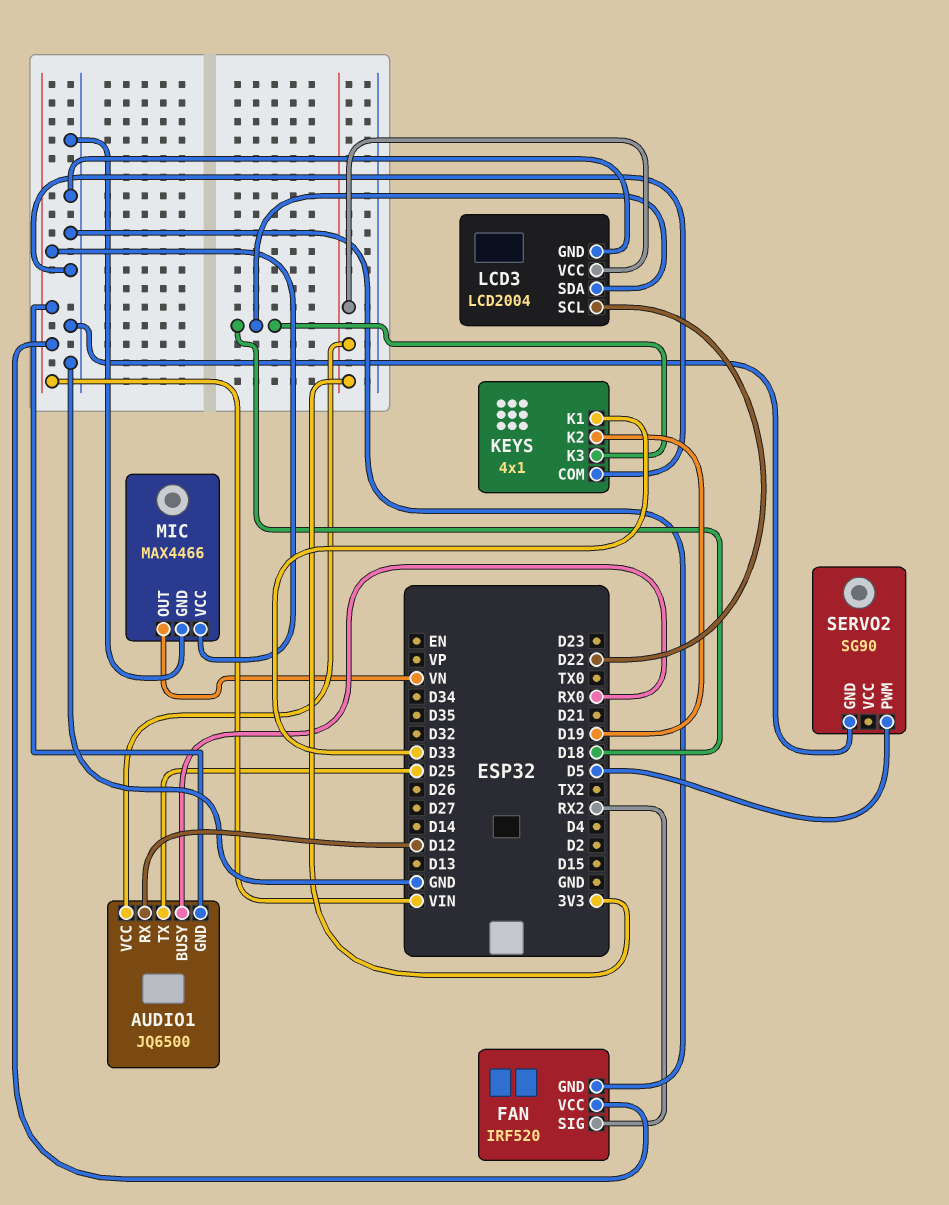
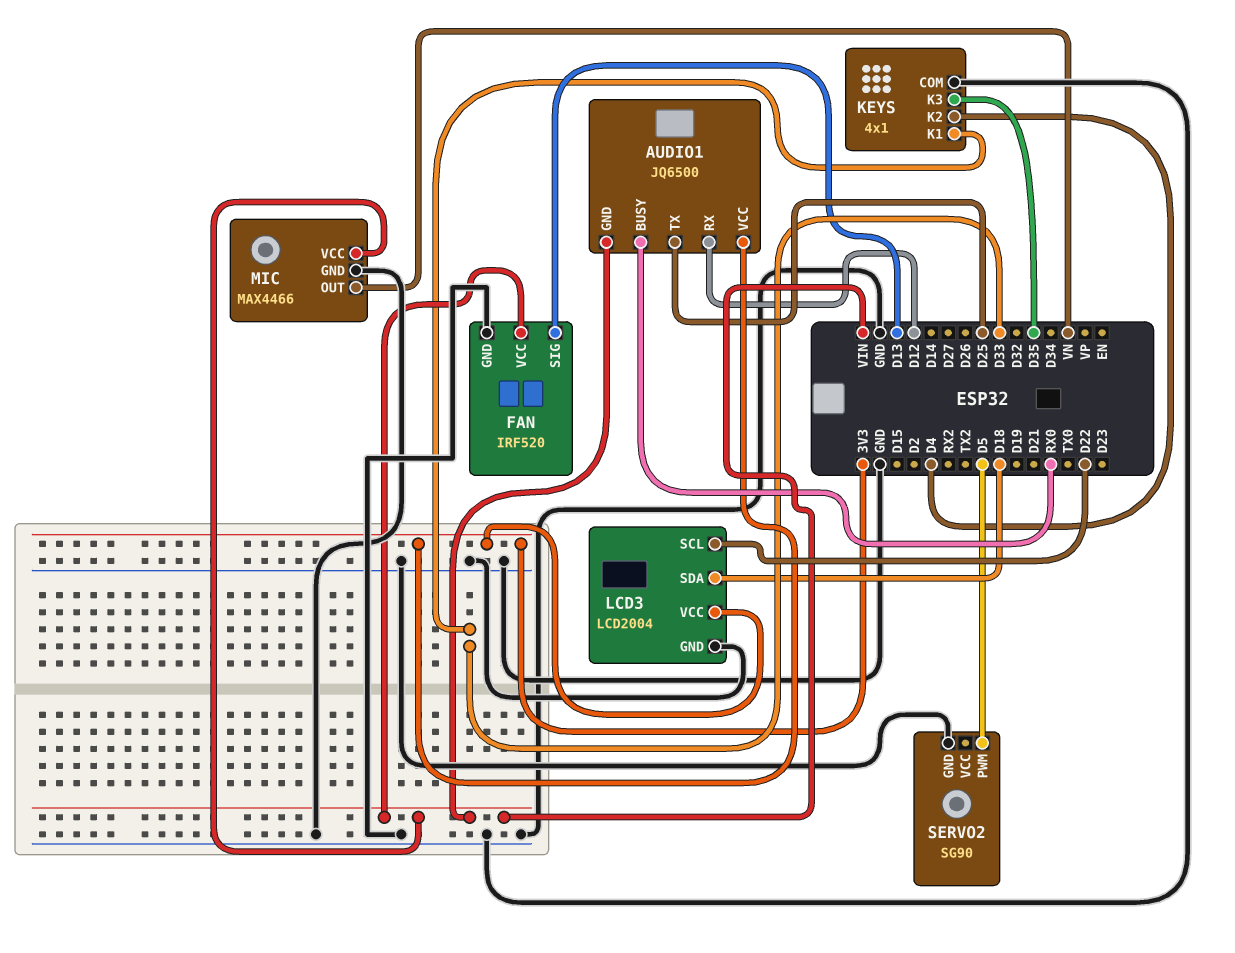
FAN pin SIG: RX2 -> D13
KEYS pin K2: D19 -> D4
KEYS pin K3: D18 -> D35

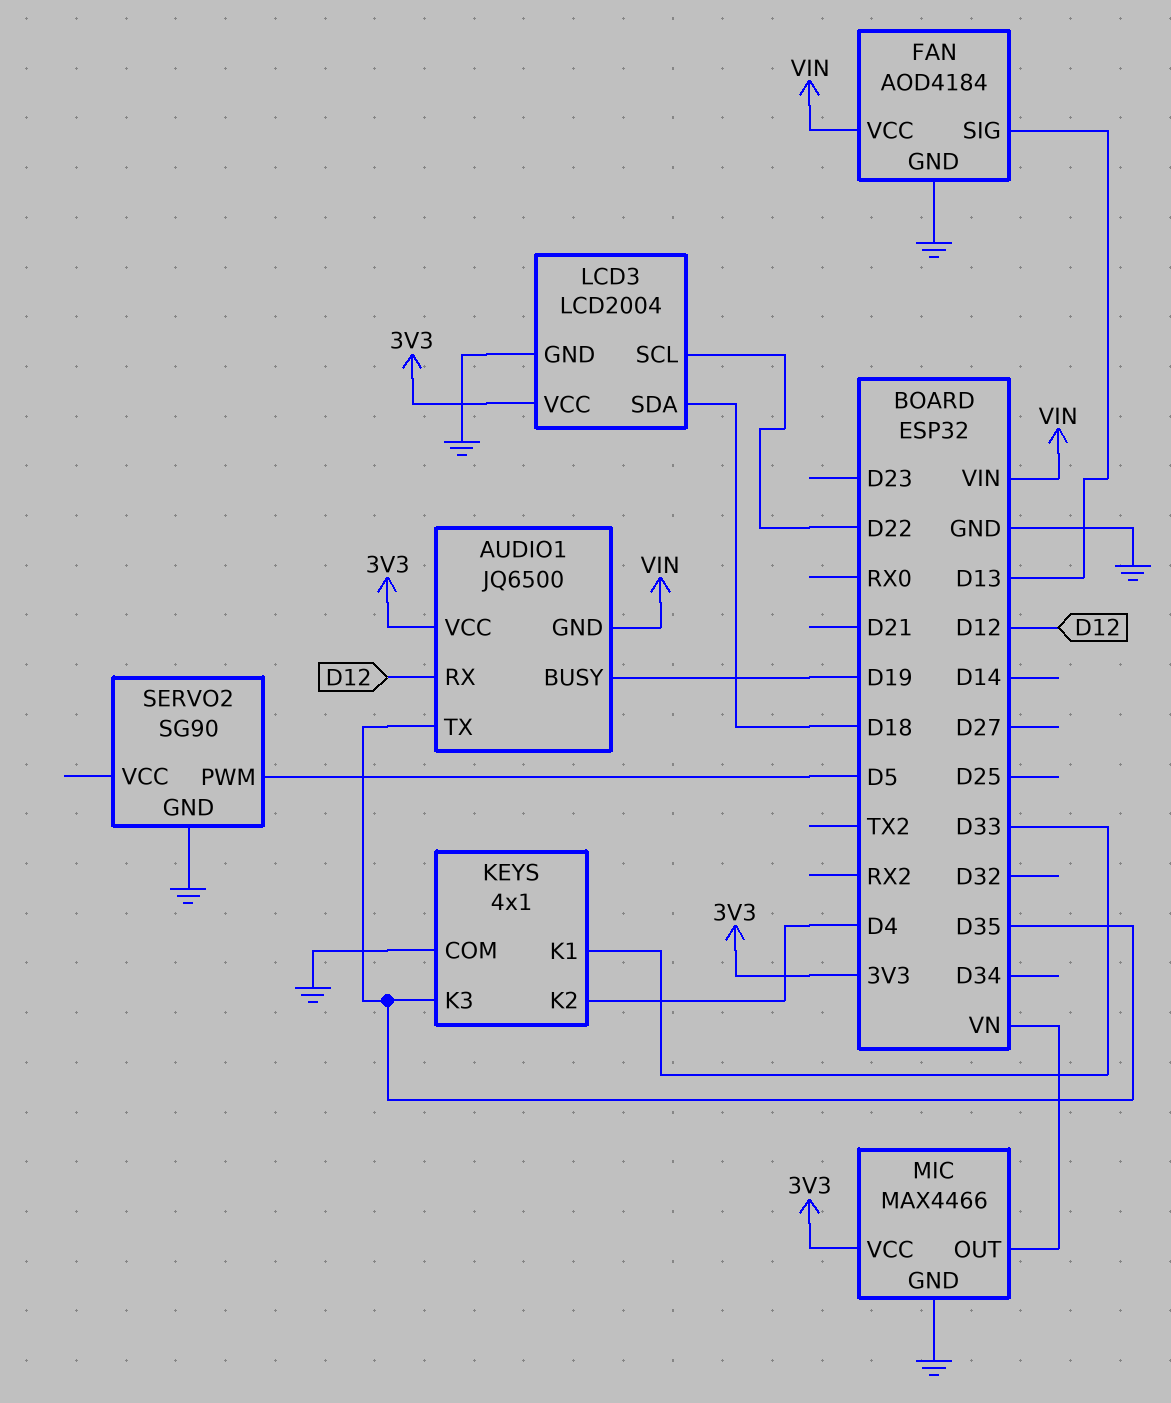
AUDIO1 pin BUSY: RX0 -> D19
AUDIO1 pin TX: D25 -> D35
FAN: IRF520 -> AOD4184
MIC pin VCC: VIN -> 3V3

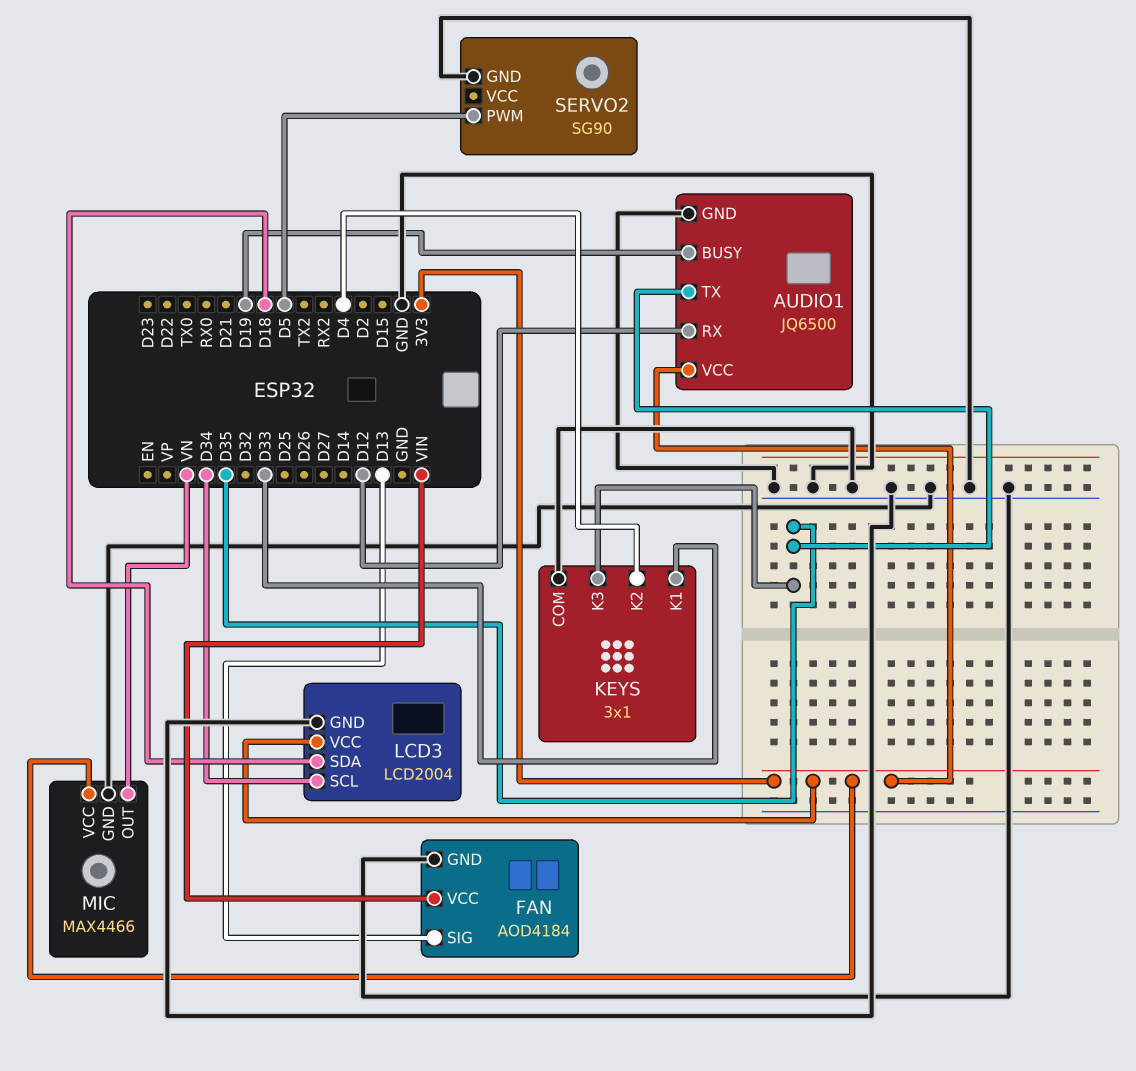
AUDIO1 pin GND: VIN -> GND
KEYS: 4x1 -> 3x1
LCD3 pin SCL: D22 -> D34

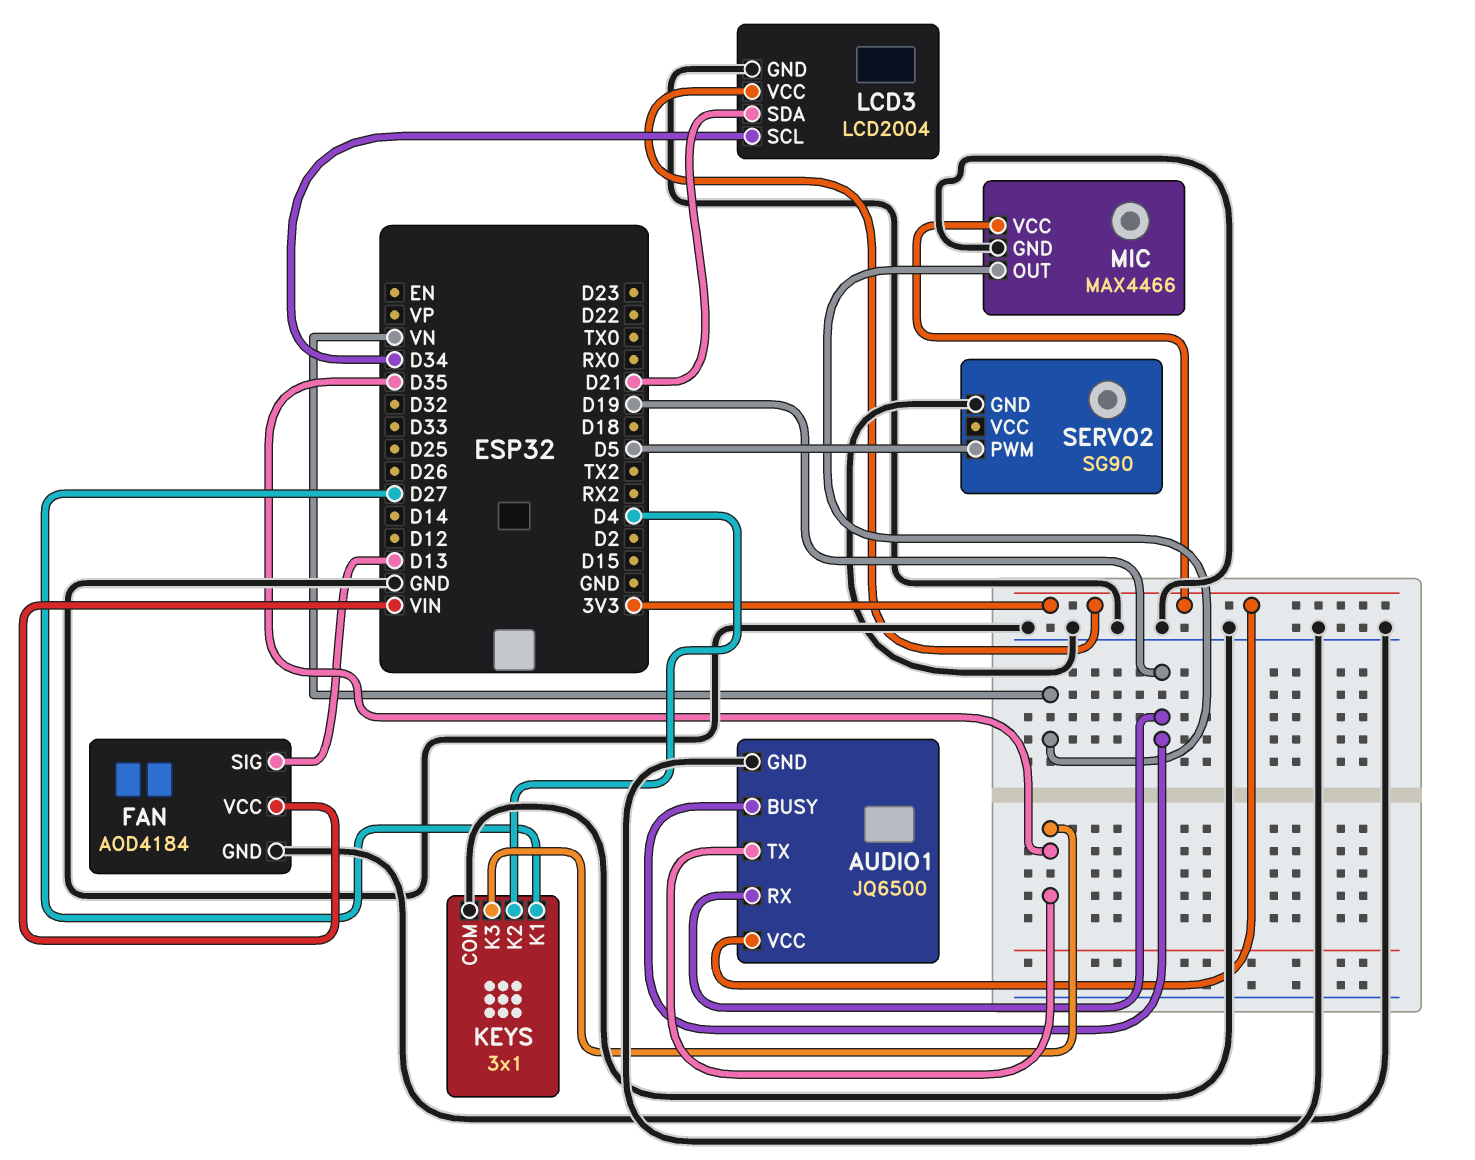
AUDIO1 pin RX: D12 -> D19
KEYS pin K1: D33 -> D27
LCD3 pin SDA: D18 -> D21

